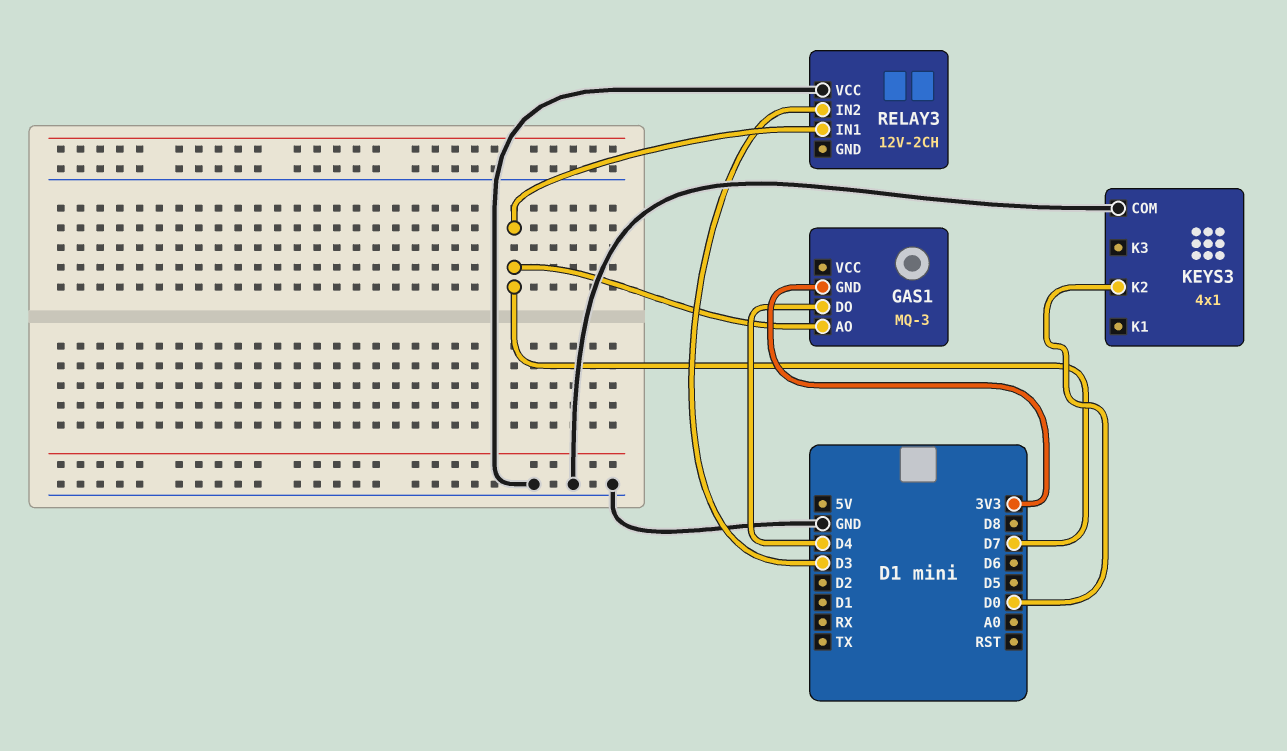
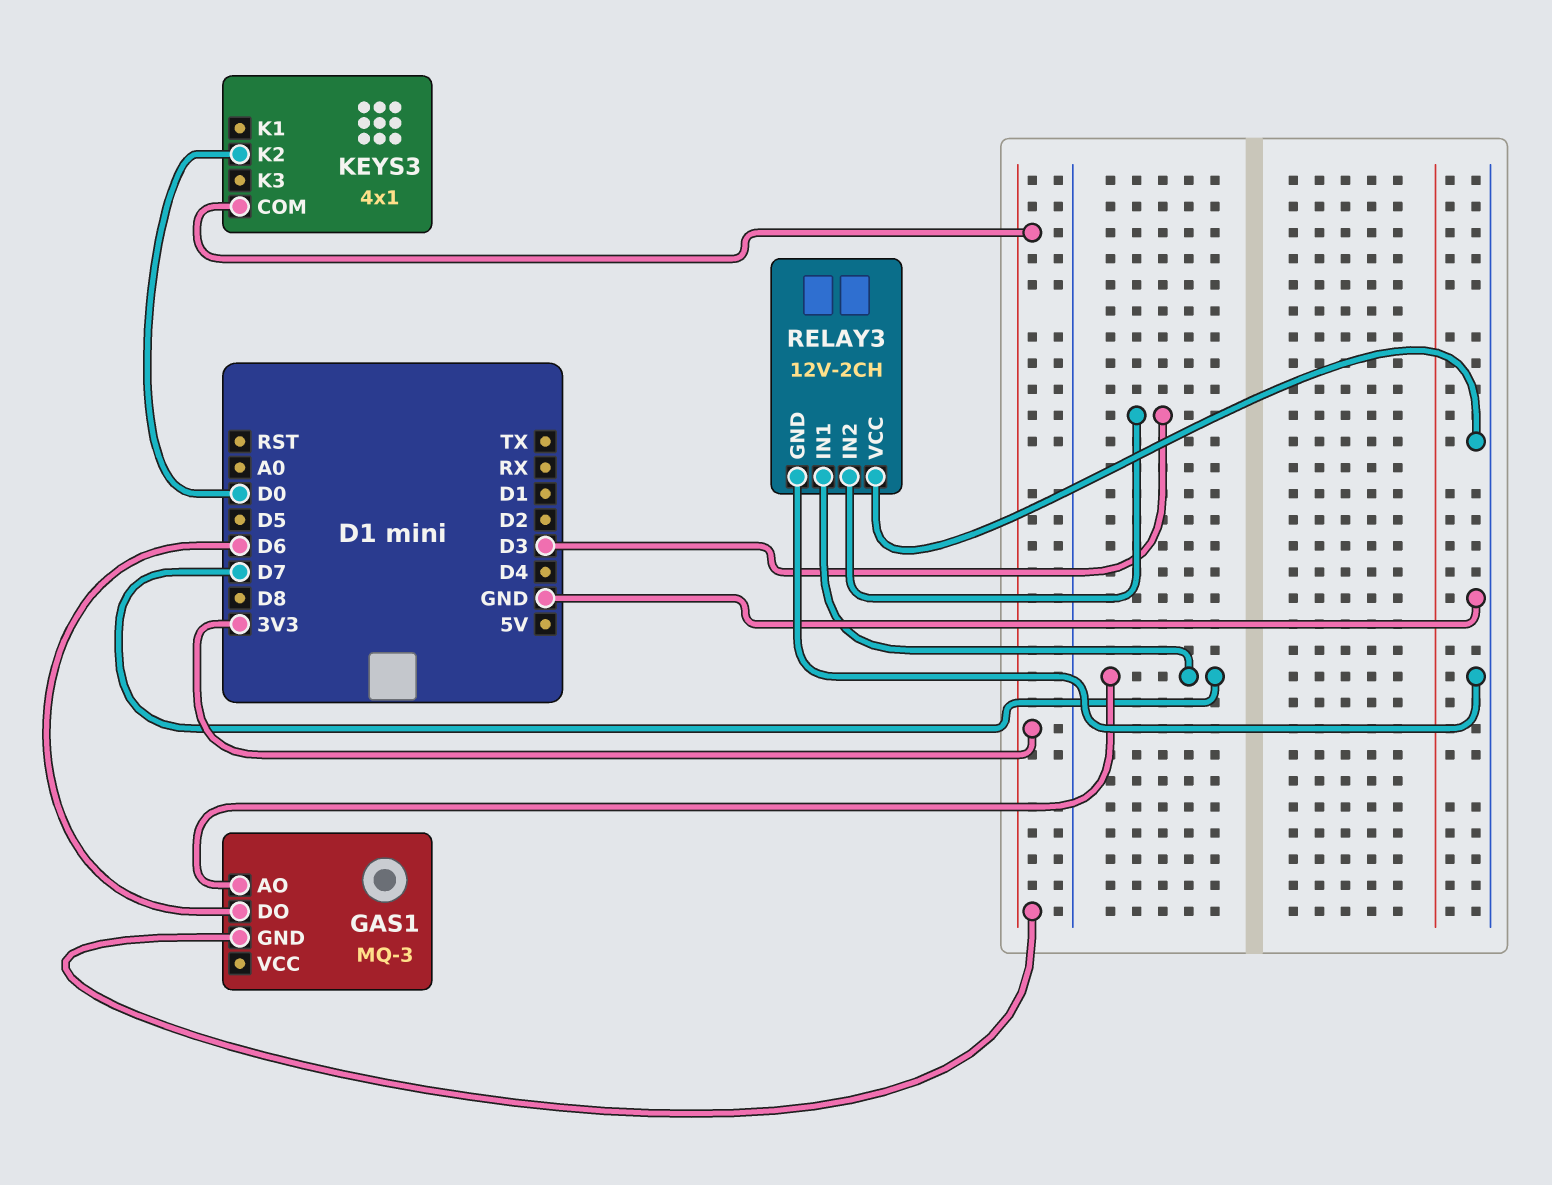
GAS1 pin DO: D4 -> D6
KEYS3 pin COM: GND -> 3V3
RELAY3 pin GND: none -> GND

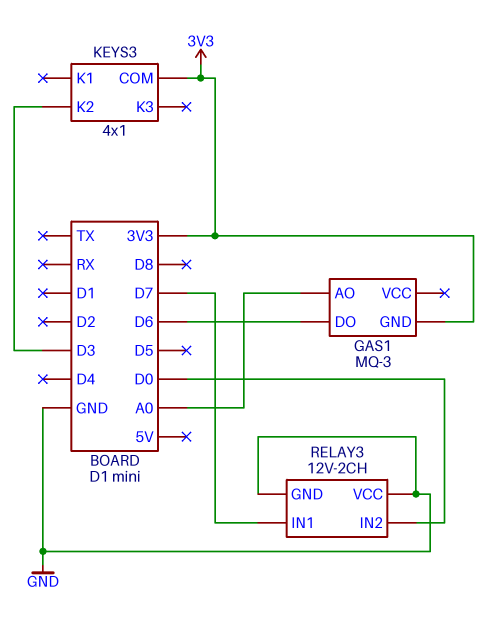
GAS1 pin AO: D7 -> A0
KEYS3 pin K2: D0 -> D3
RELAY3 pin IN2: D3 -> D0

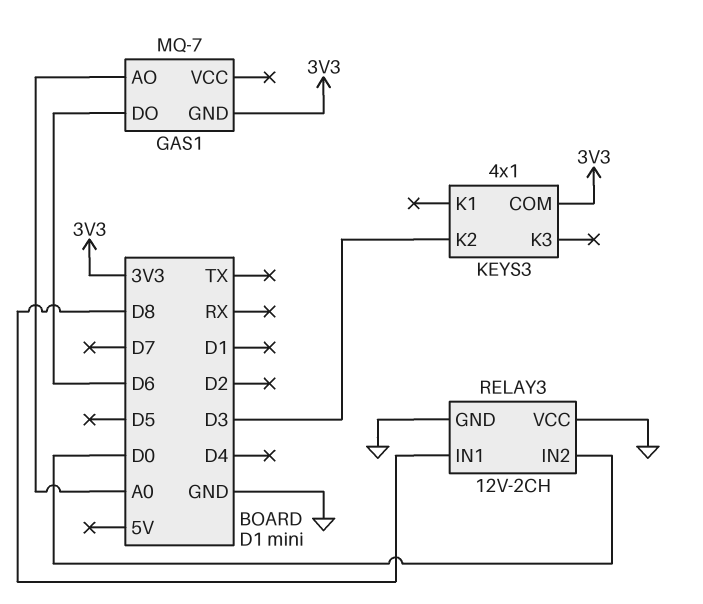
GAS1: MQ-3 -> MQ-7
RELAY3 pin IN1: D7 -> D8

